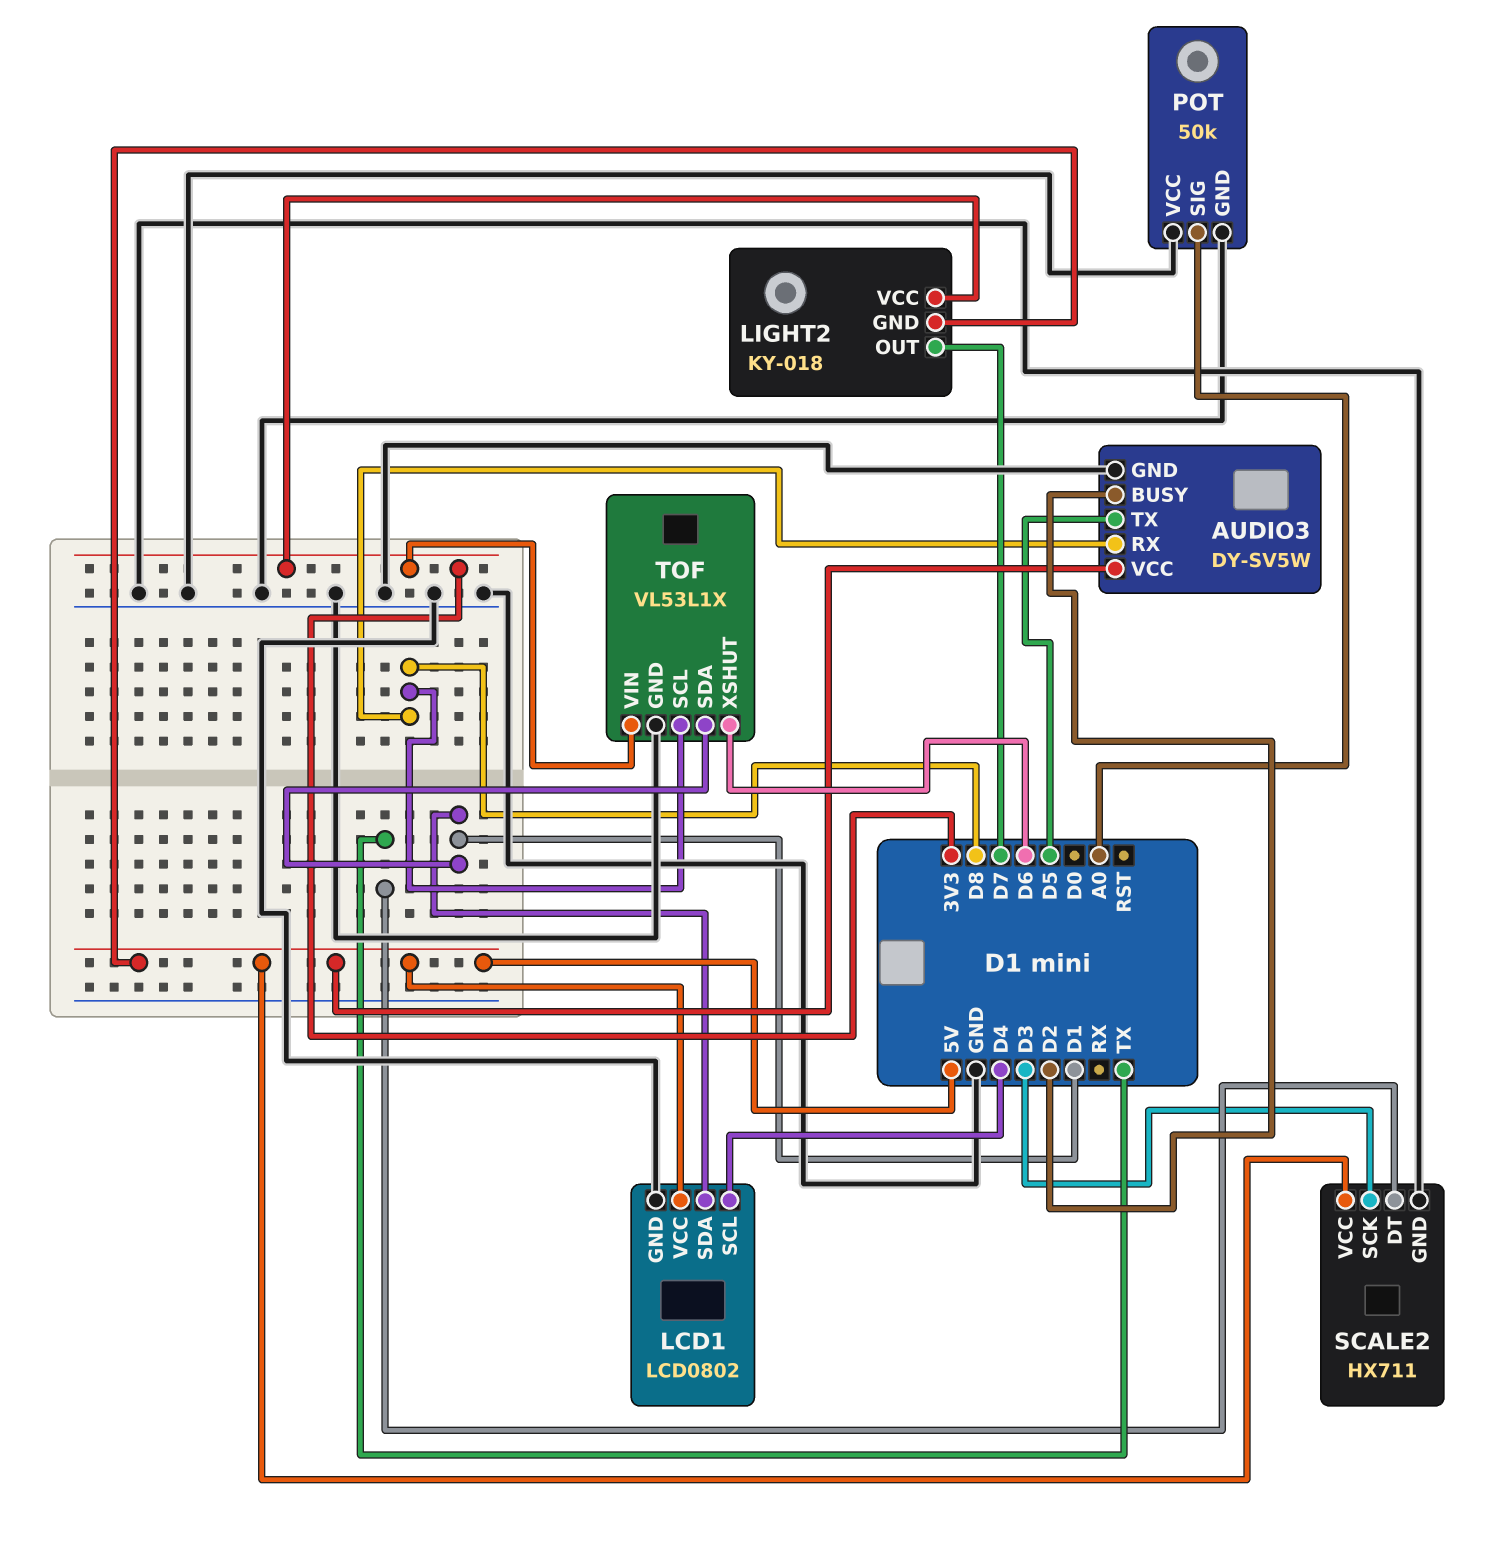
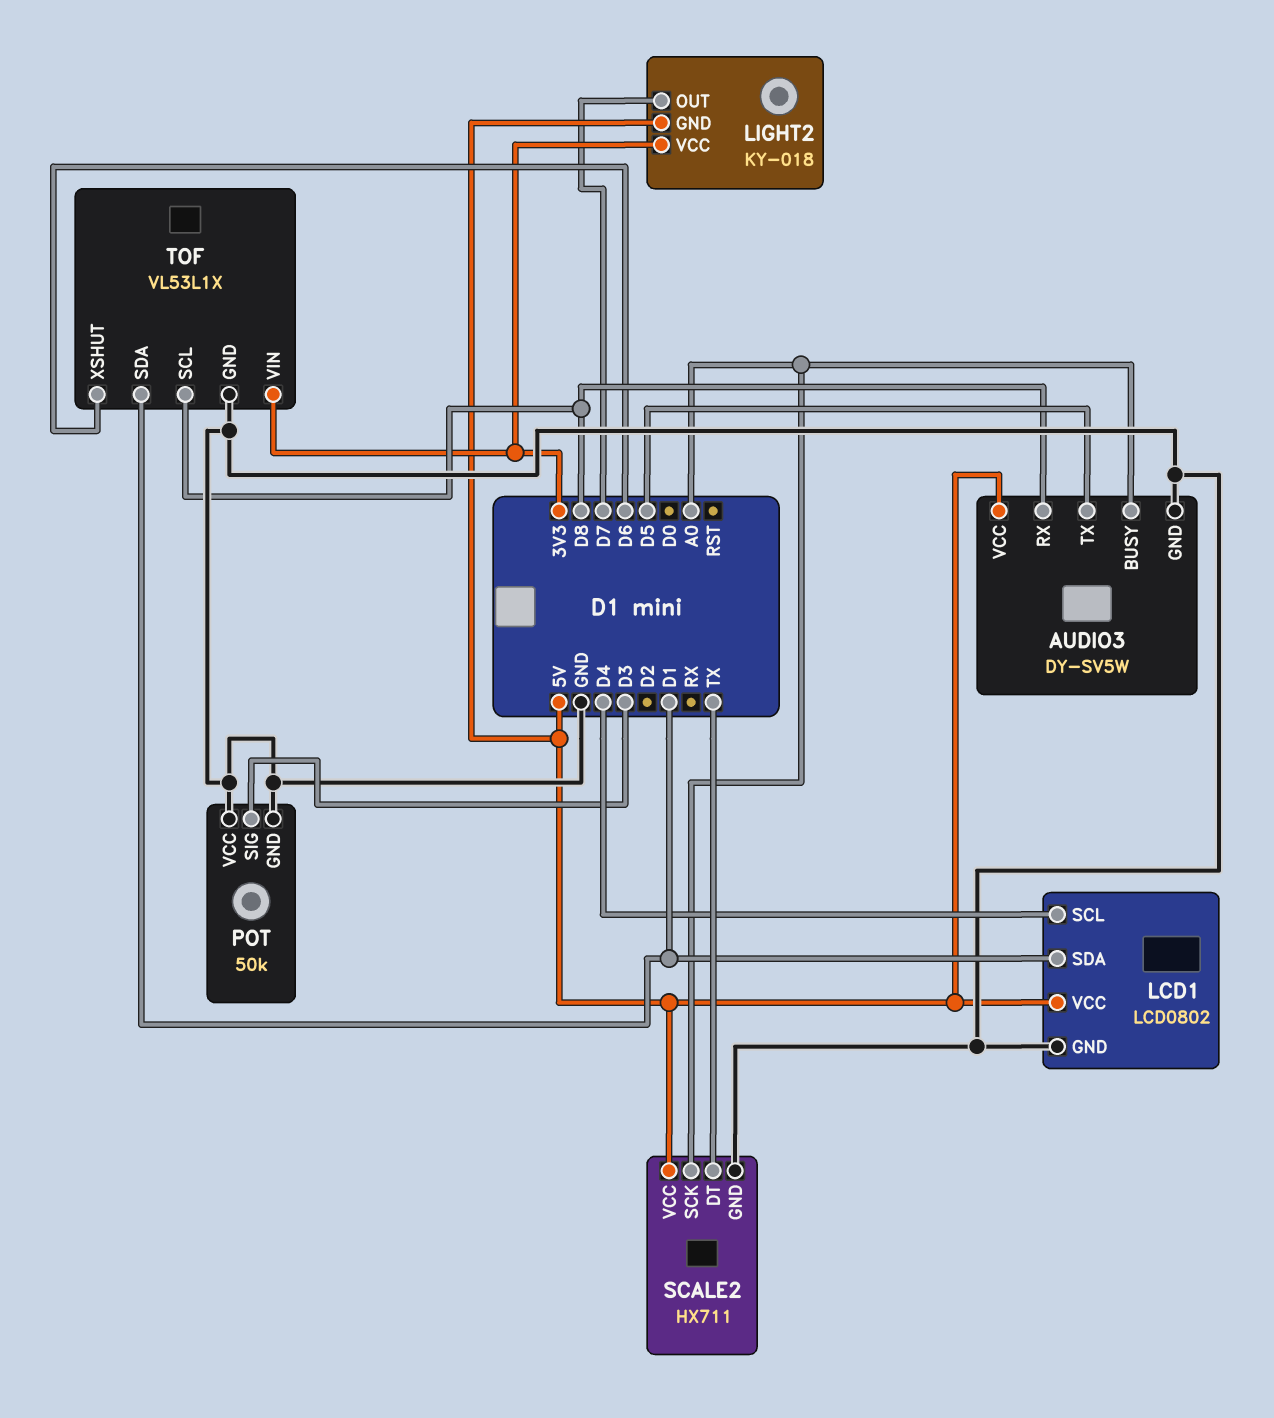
AUDIO3 pin BUSY: D2 -> A0
POT pin SIG: A0 -> D3
SCALE2 pin SCK: D3 -> A0

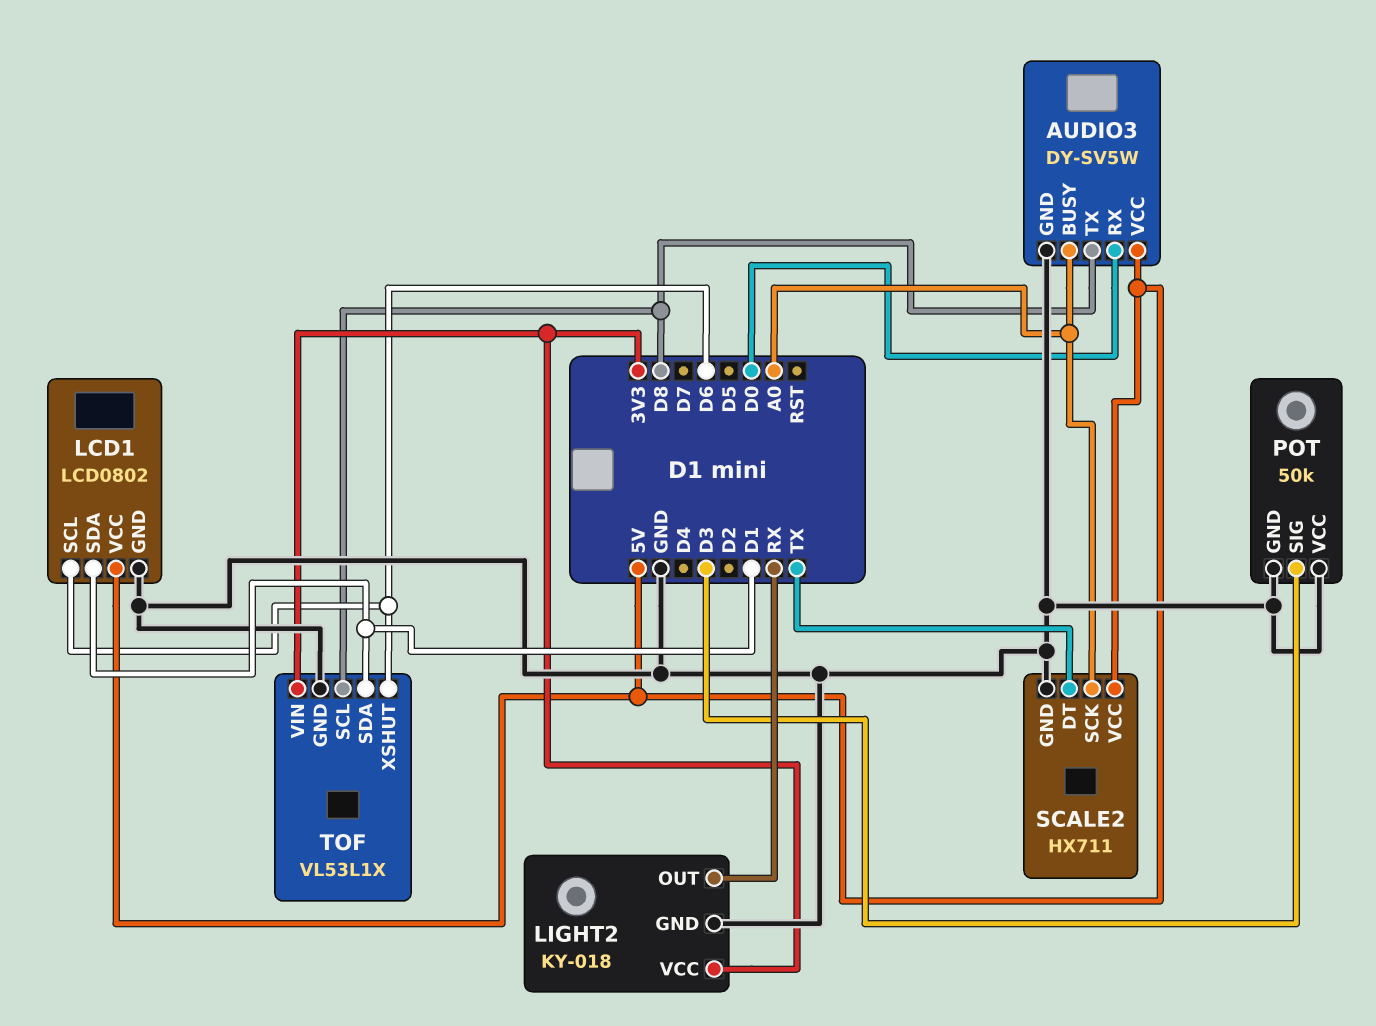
AUDIO3 pin RX: D8 -> D0
AUDIO3 pin TX: D5 -> D8
LCD1 pin SCL: D4 -> D6
LIGHT2 pin GND: 5V -> GND
LIGHT2 pin OUT: D7 -> RX

